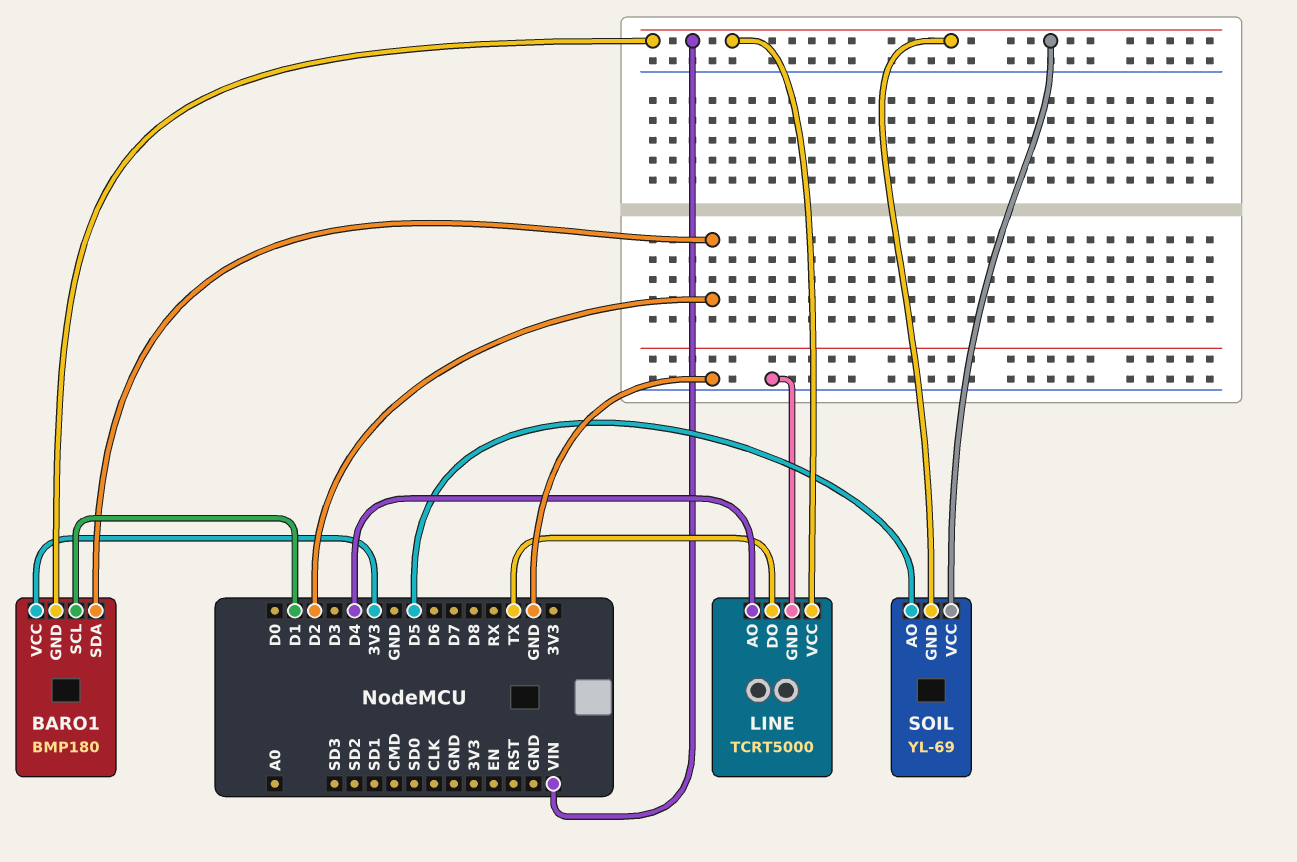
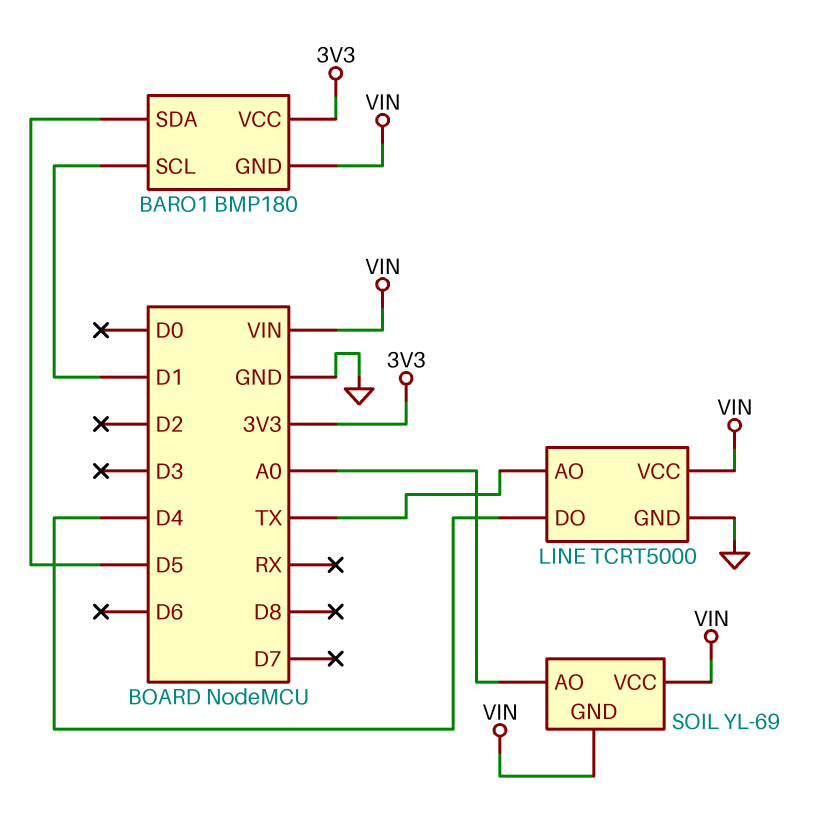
BARO1 pin SDA: D2 -> D5
LINE pin AO: D4 -> TX
LINE pin DO: TX -> D4
SOIL pin AO: D5 -> A0

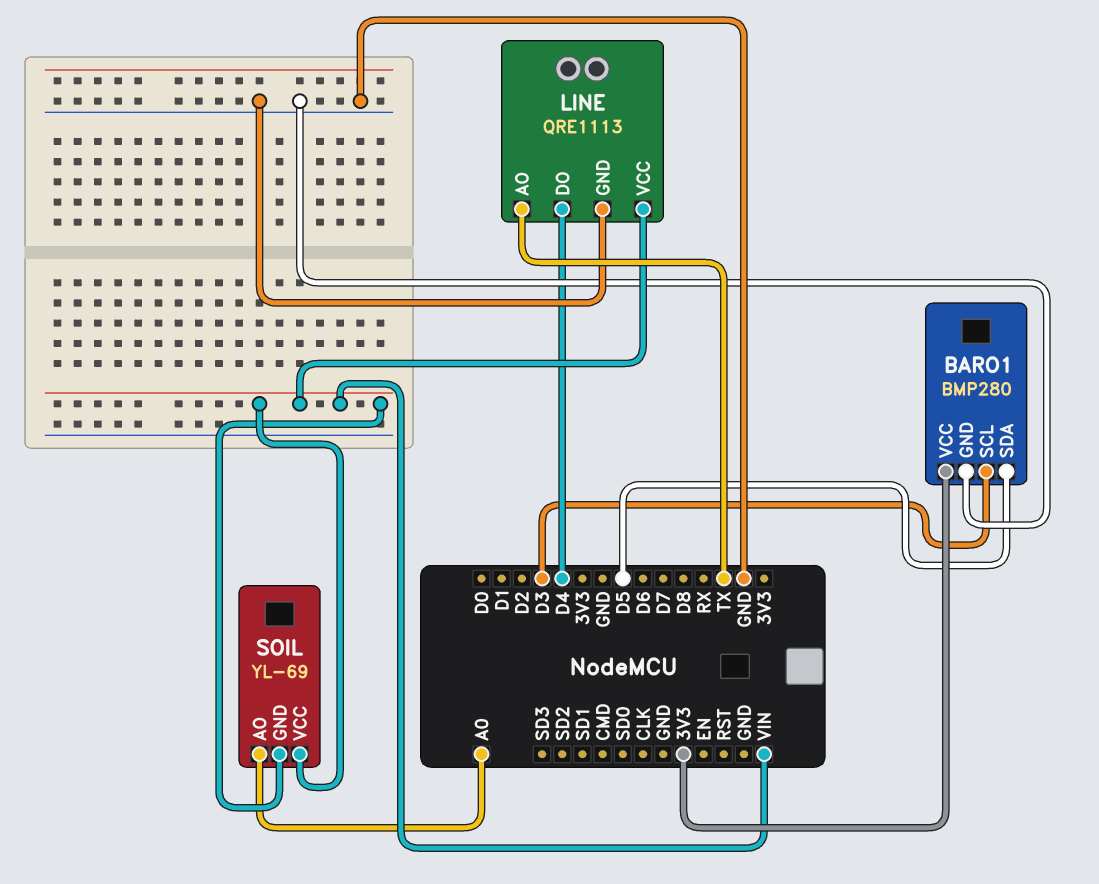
BARO1: BMP180 -> BMP280
BARO1 pin GND: VIN -> GND
BARO1 pin SCL: D1 -> D3
LINE: TCRT5000 -> QRE1113

